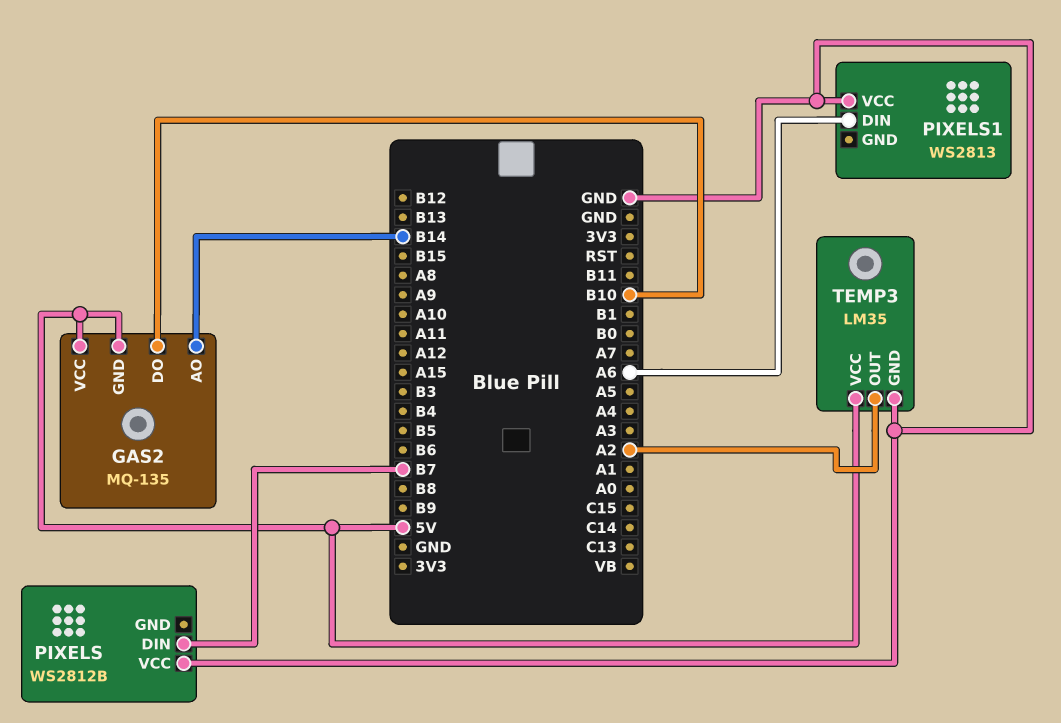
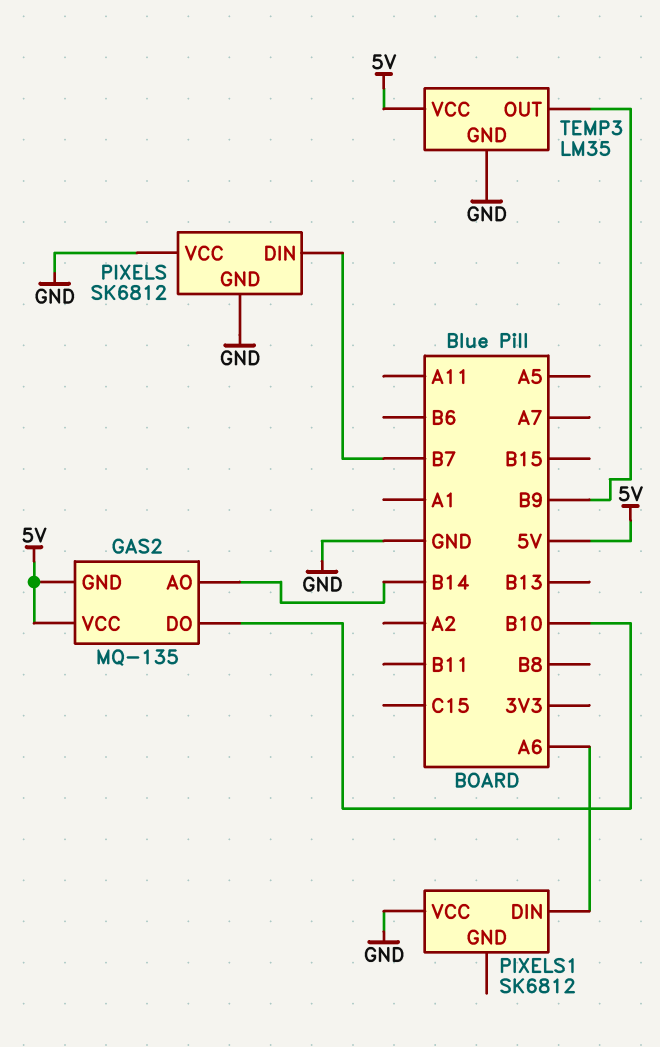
PIXELS: WS2812B -> SK6812
PIXELS pin GND: none -> GND
PIXELS1: WS2813 -> SK6812
TEMP3 pin OUT: A2 -> B9

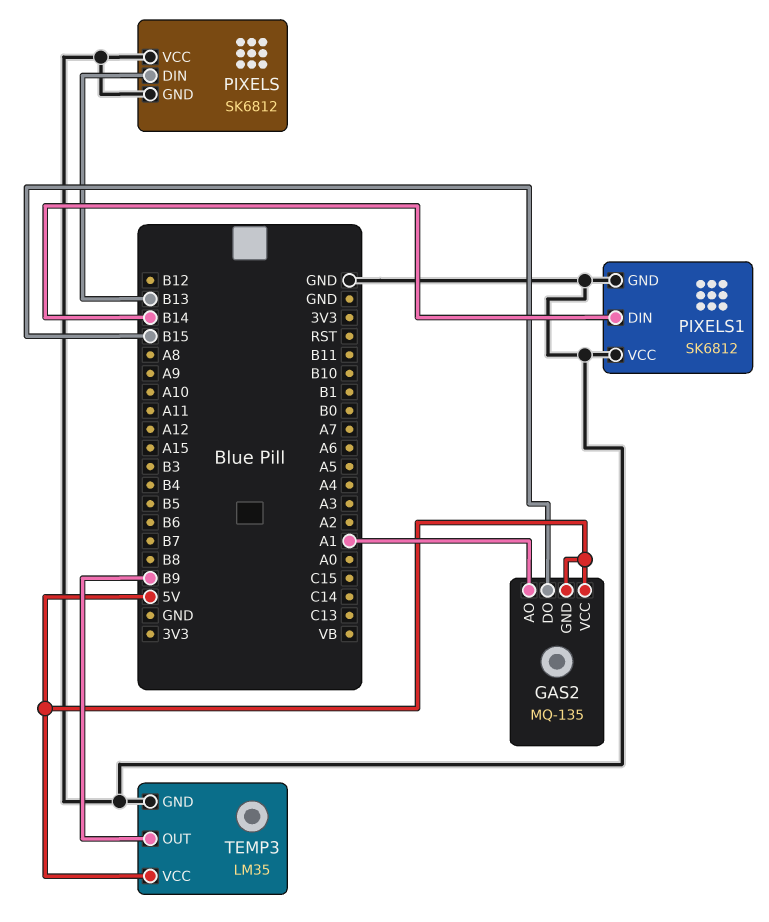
GAS2 pin AO: B14 -> A1
GAS2 pin DO: B10 -> B15
PIXELS pin DIN: B7 -> B13
PIXELS1 pin DIN: A6 -> B14
PIXELS1 pin GND: none -> GND

